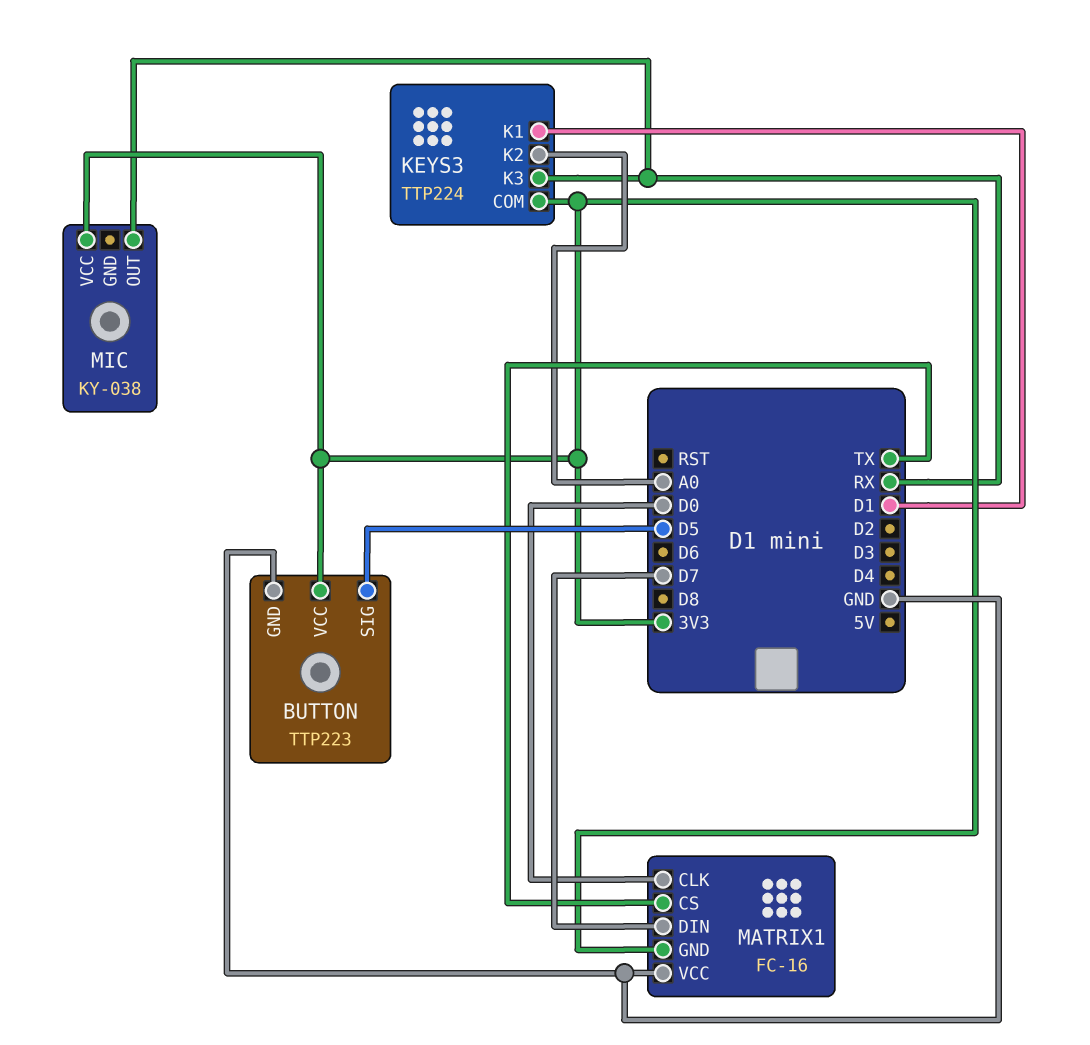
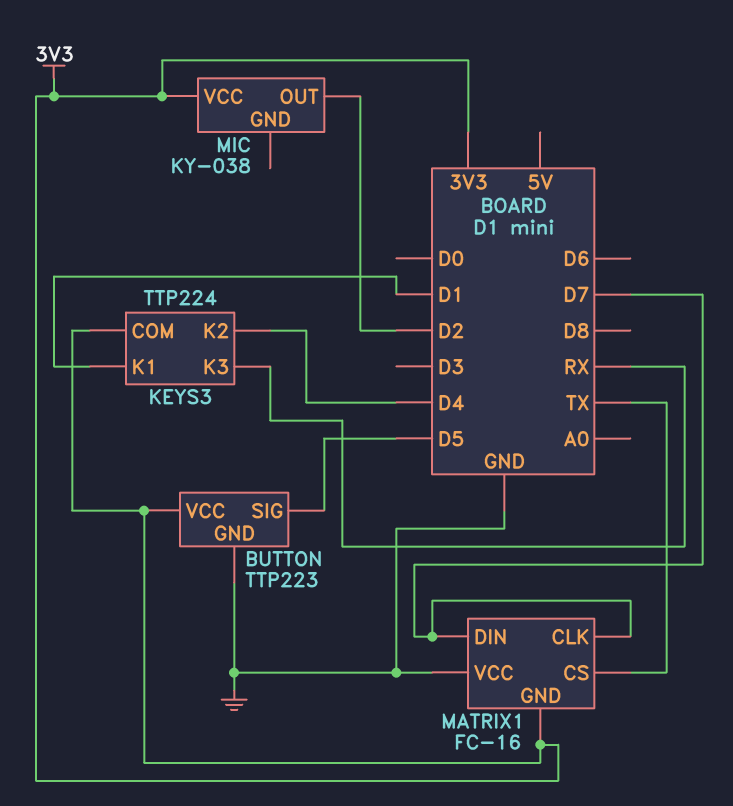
KEYS3 pin K2: A0 -> D4
MATRIX1 pin CLK: D0 -> D7
MIC pin OUT: RX -> D2

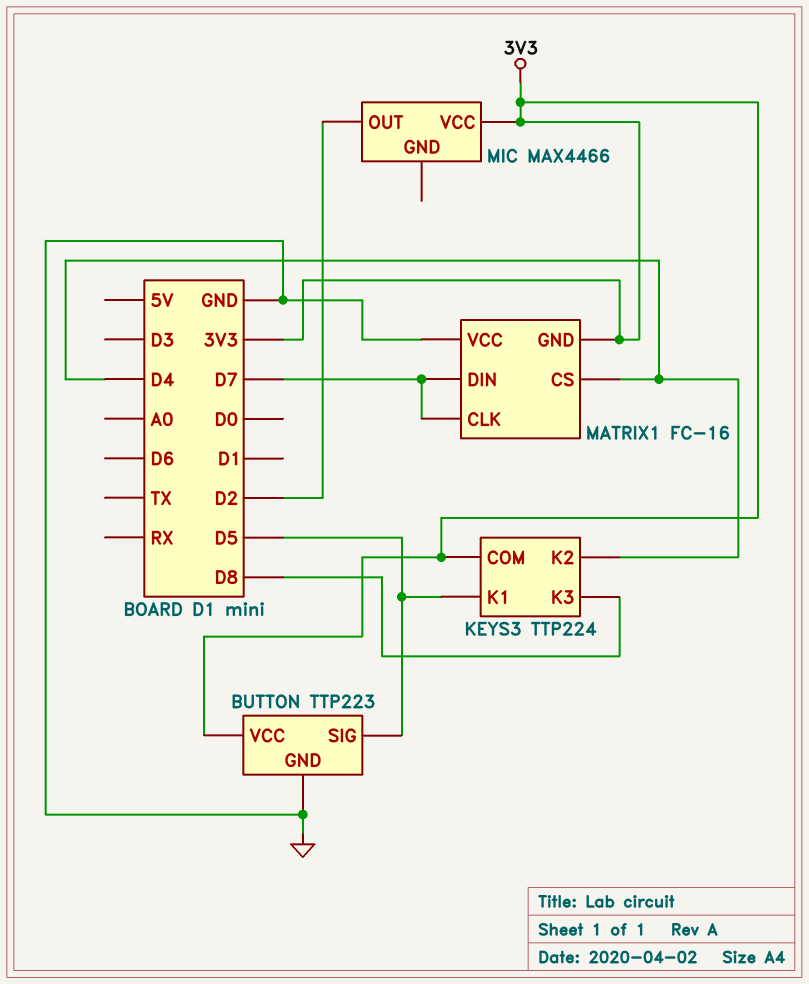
KEYS3 pin K1: D1 -> D5
KEYS3 pin K3: RX -> D8
MATRIX1 pin CS: TX -> D4
MIC: KY-038 -> MAX4466

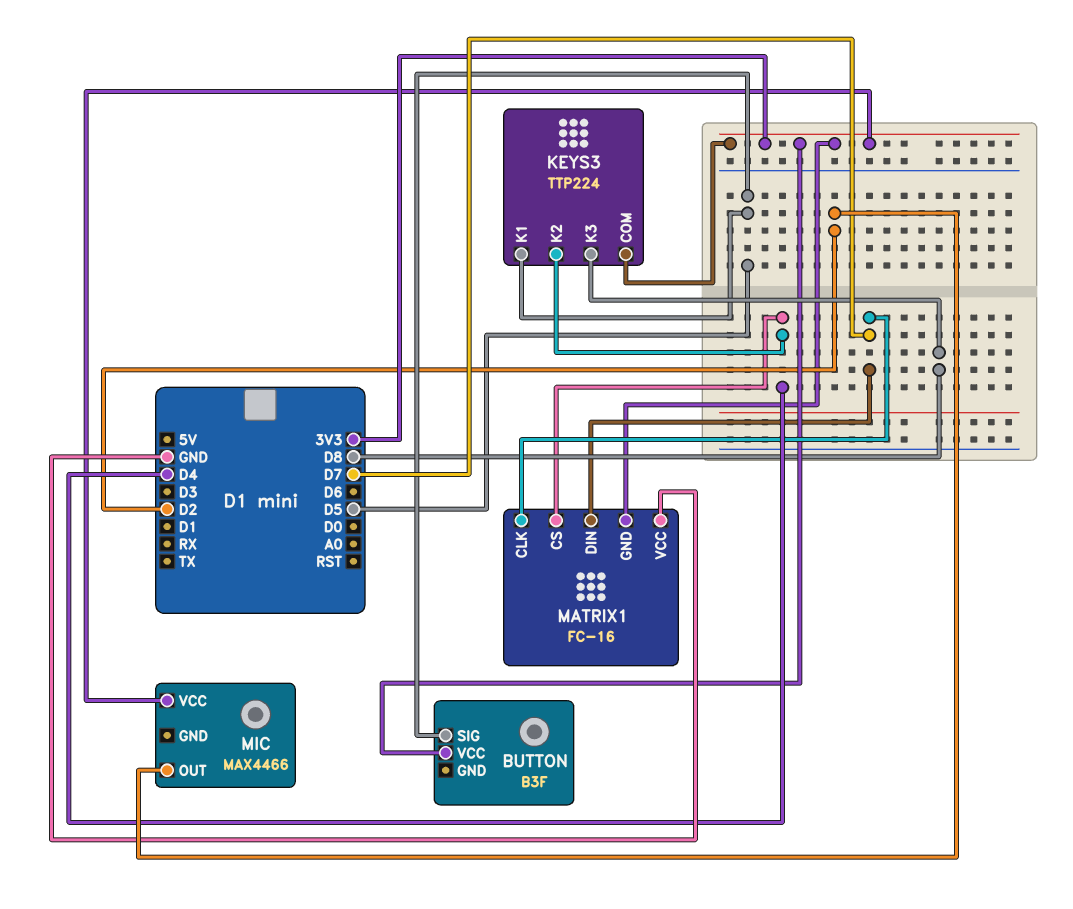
BUTTON: TTP223 -> B3F
BUTTON pin GND: GND -> none

